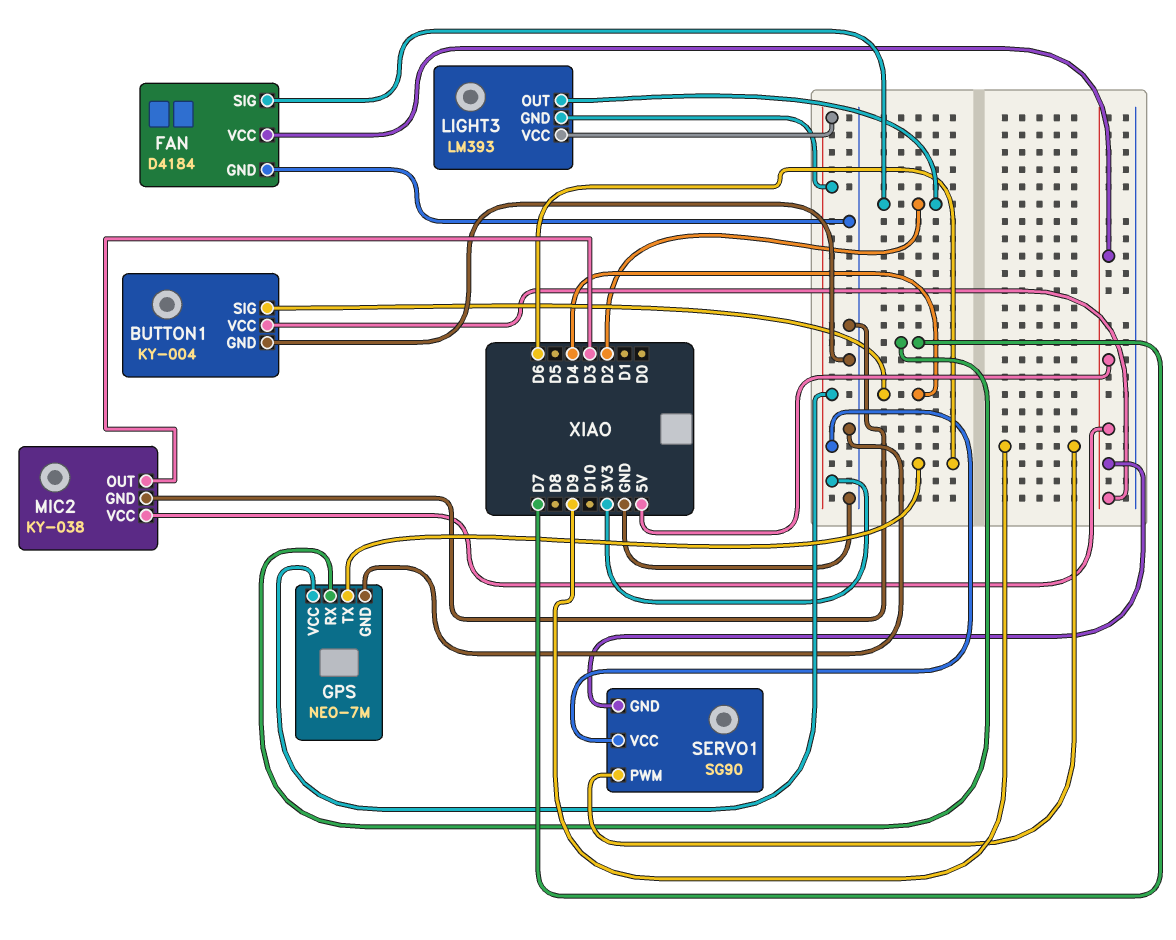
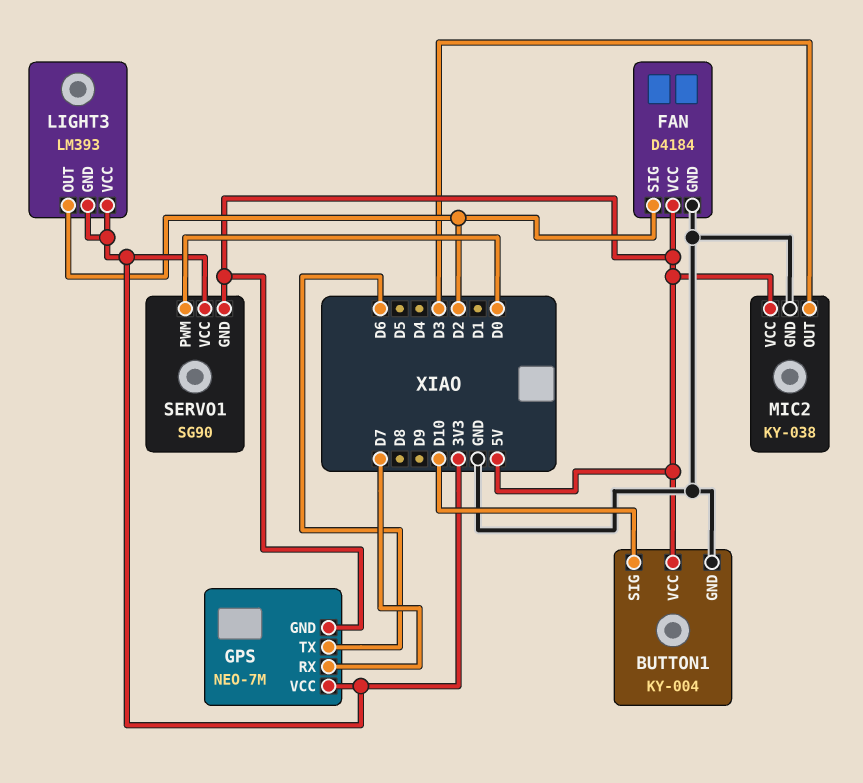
BUTTON1 pin SIG: D4 -> D10
GPS pin GND: GND -> 5V
SERVO1 pin PWM: D9 -> D0

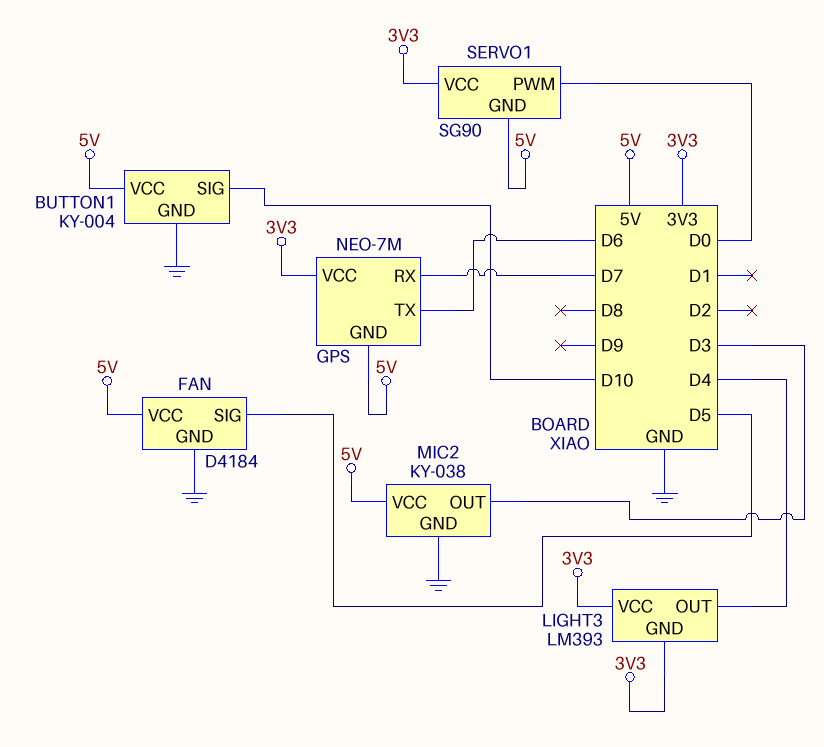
FAN pin SIG: D2 -> D5
LIGHT3 pin OUT: D2 -> D4

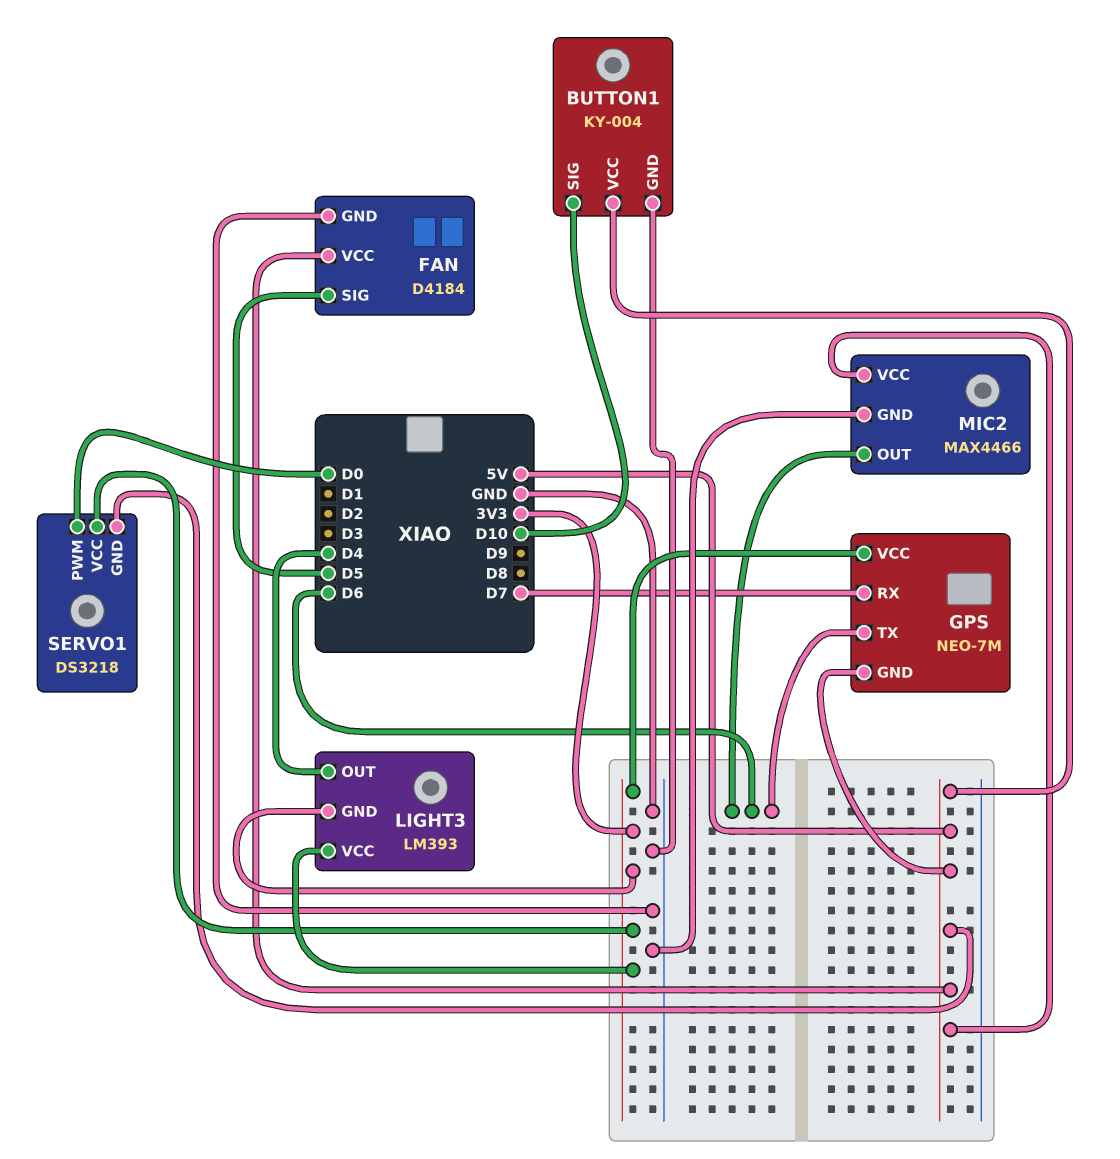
MIC2: KY-038 -> MAX4466
MIC2 pin OUT: D3 -> D6
SERVO1: SG90 -> DS3218

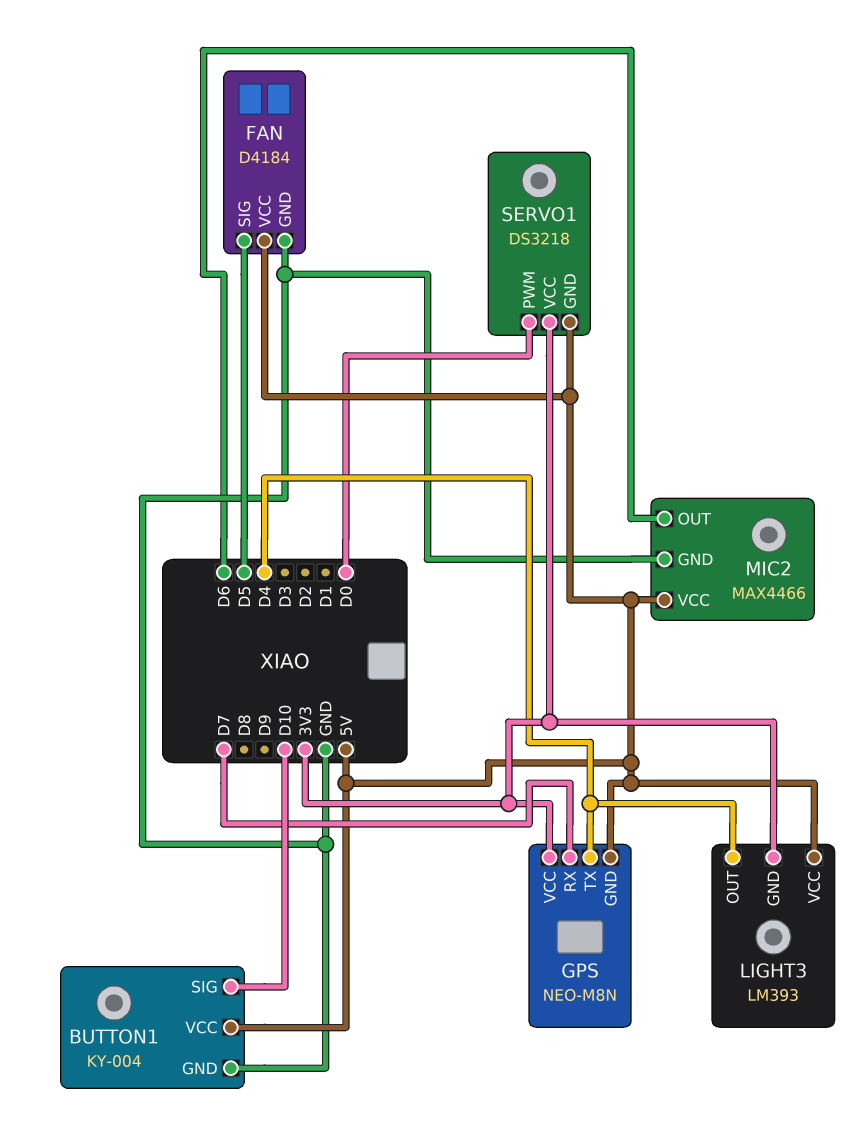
GPS: NEO-7M -> NEO-M8N
GPS pin TX: D6 -> D4
LIGHT3 pin VCC: 3V3 -> 5V

